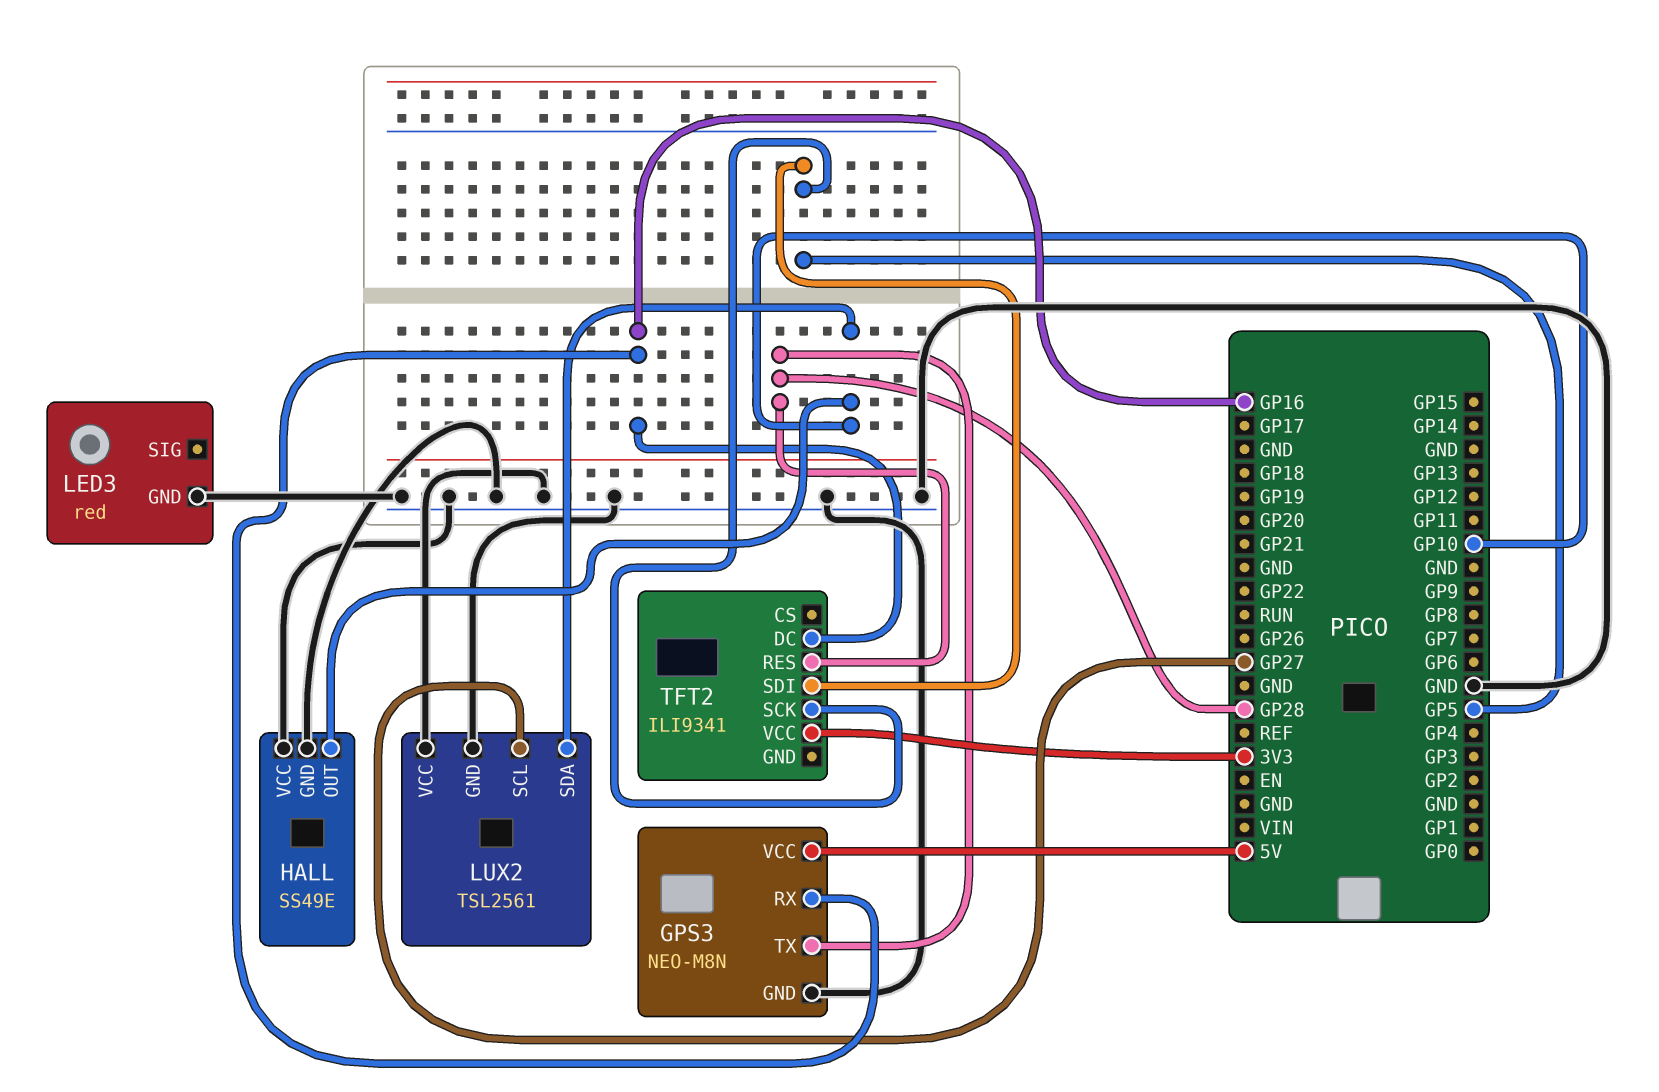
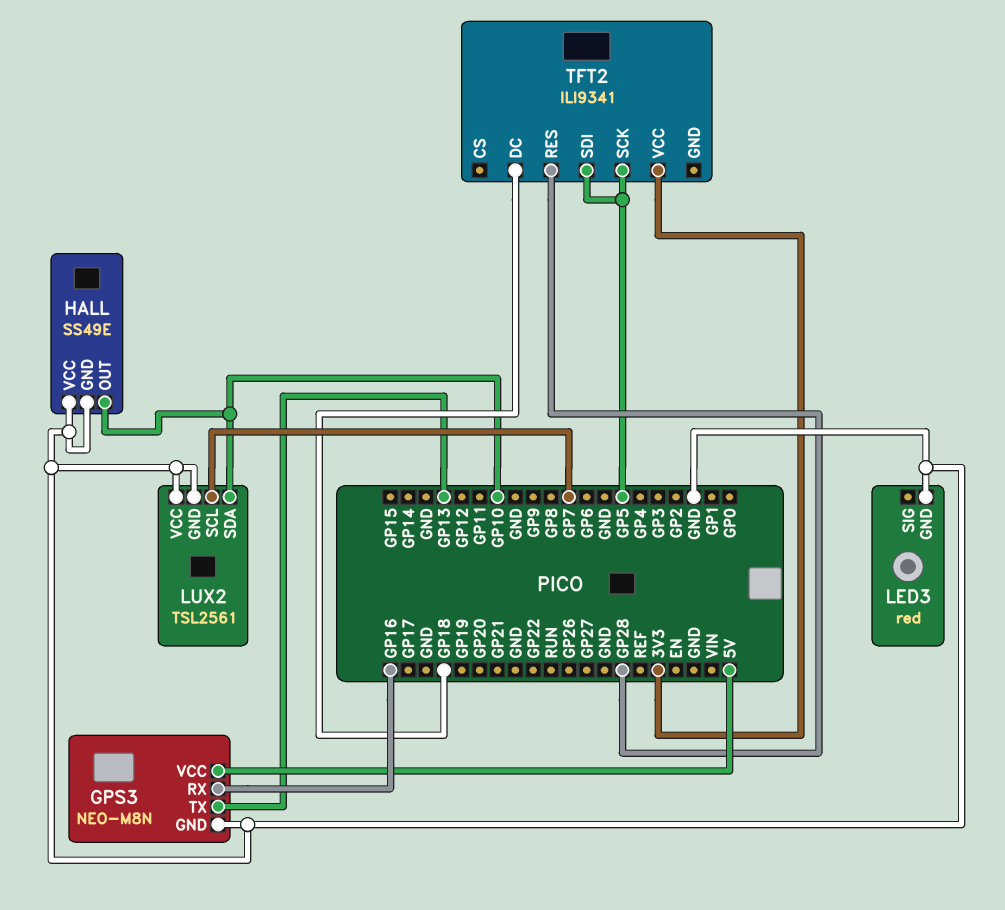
GPS3 pin TX: GP28 -> GP13
LUX2 pin SCL: GP27 -> GP7
TFT2 pin DC: GP16 -> GP18

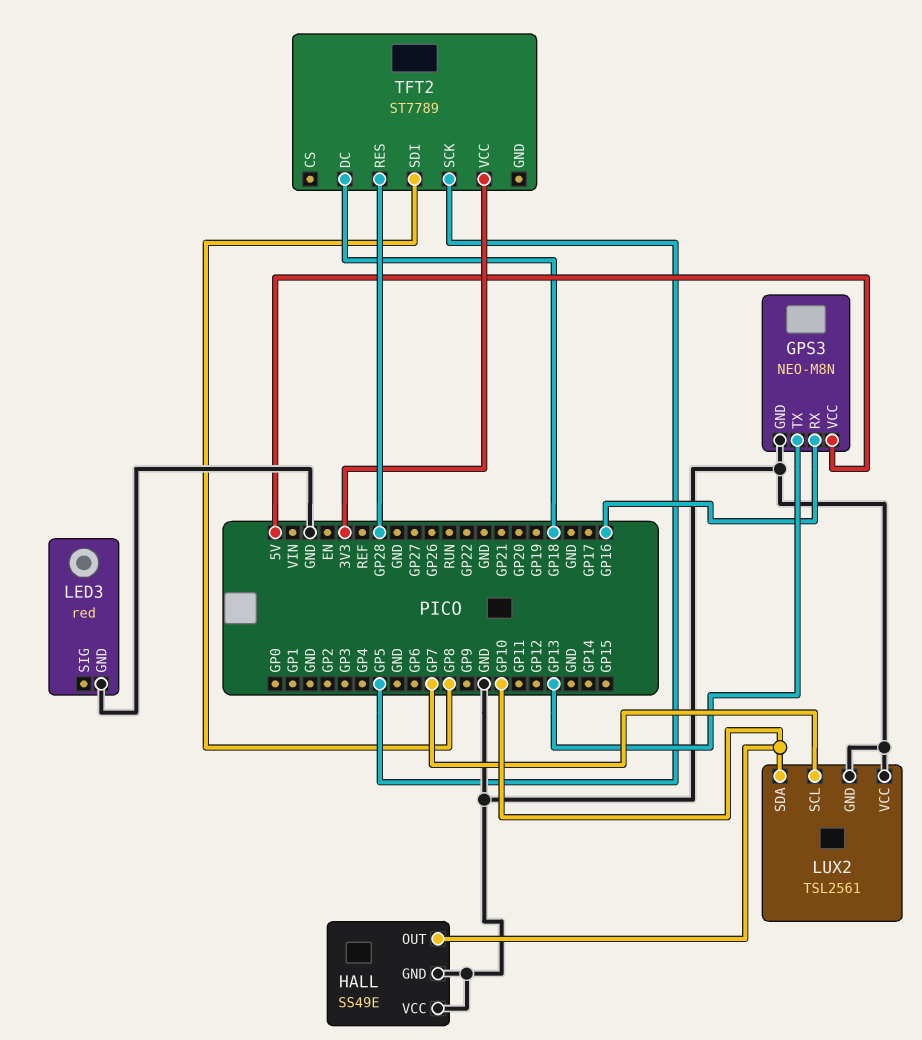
TFT2: ILI9341 -> ST7789
TFT2 pin SDI: GP5 -> GP8

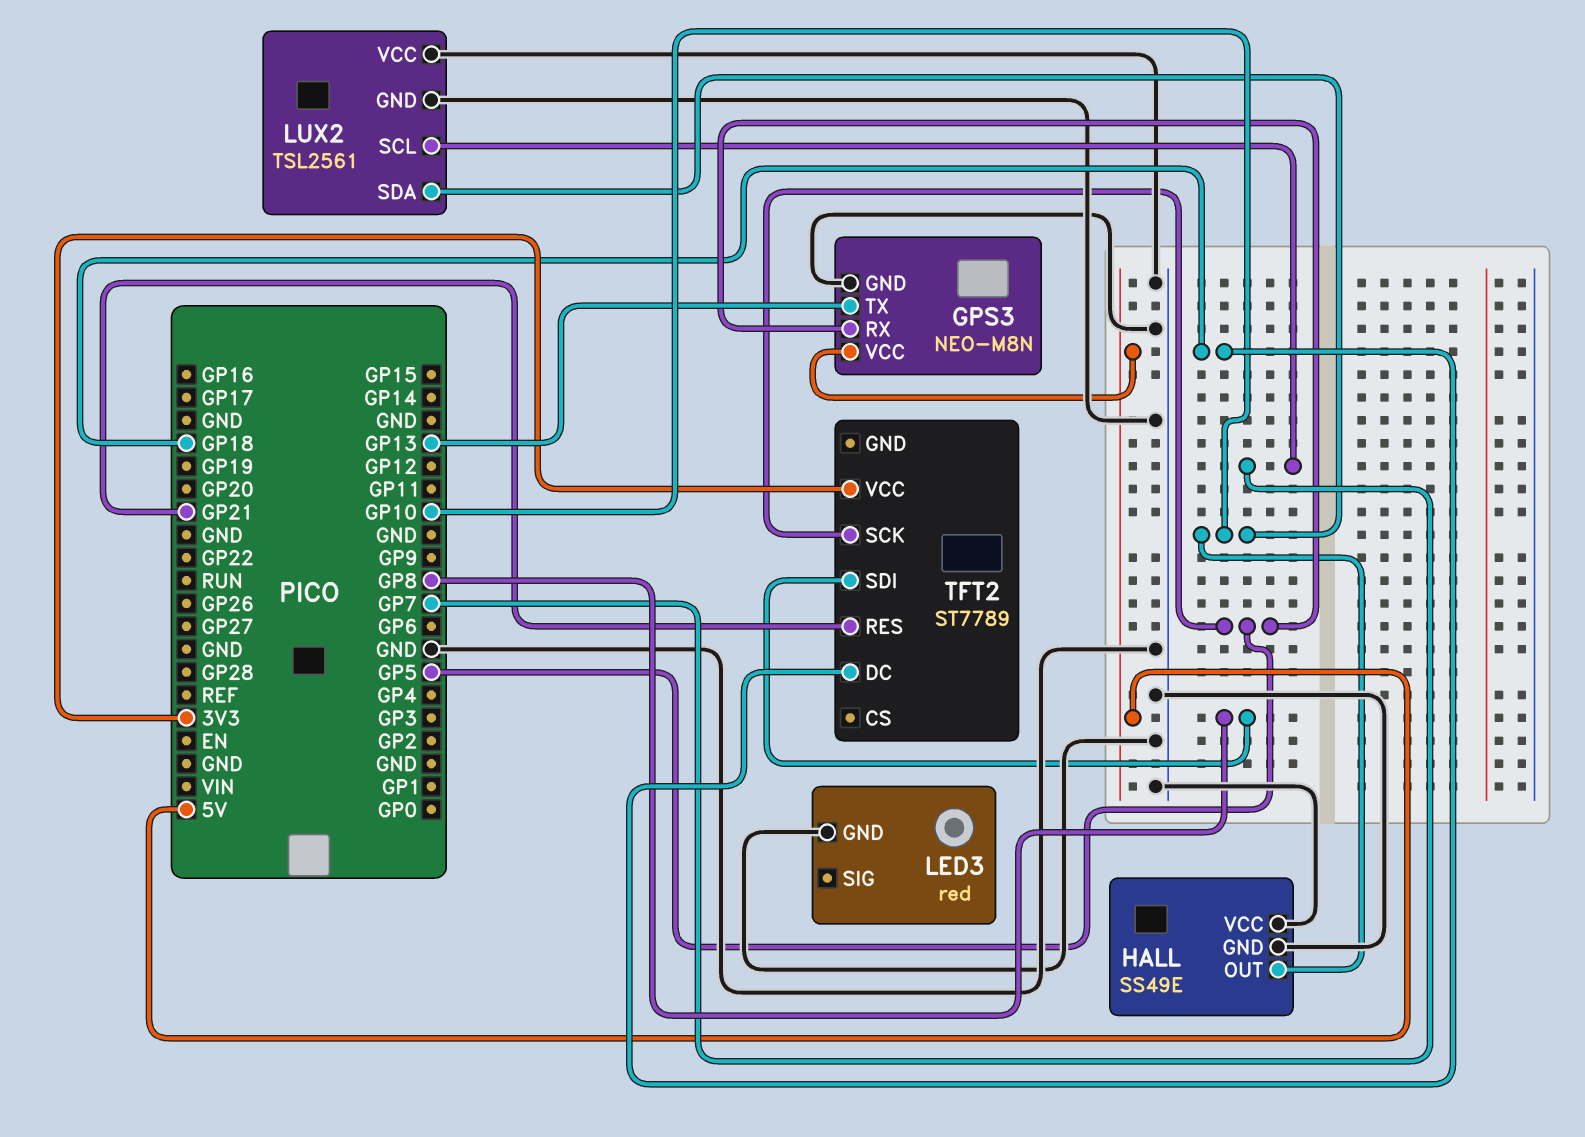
GPS3 pin RX: GP16 -> GP5
TFT2 pin RES: GP28 -> GP21

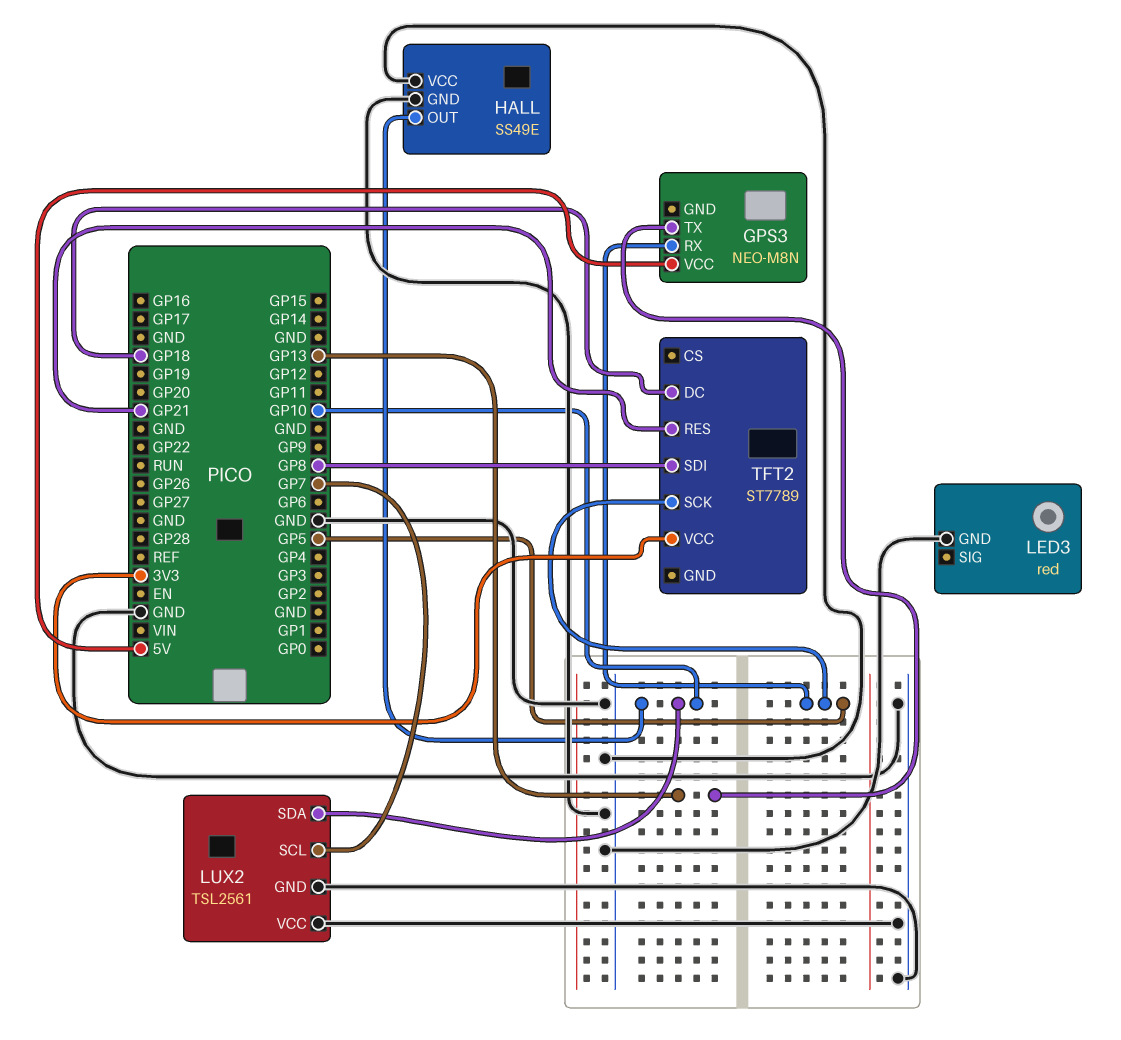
GPS3 pin GND: GND -> none

